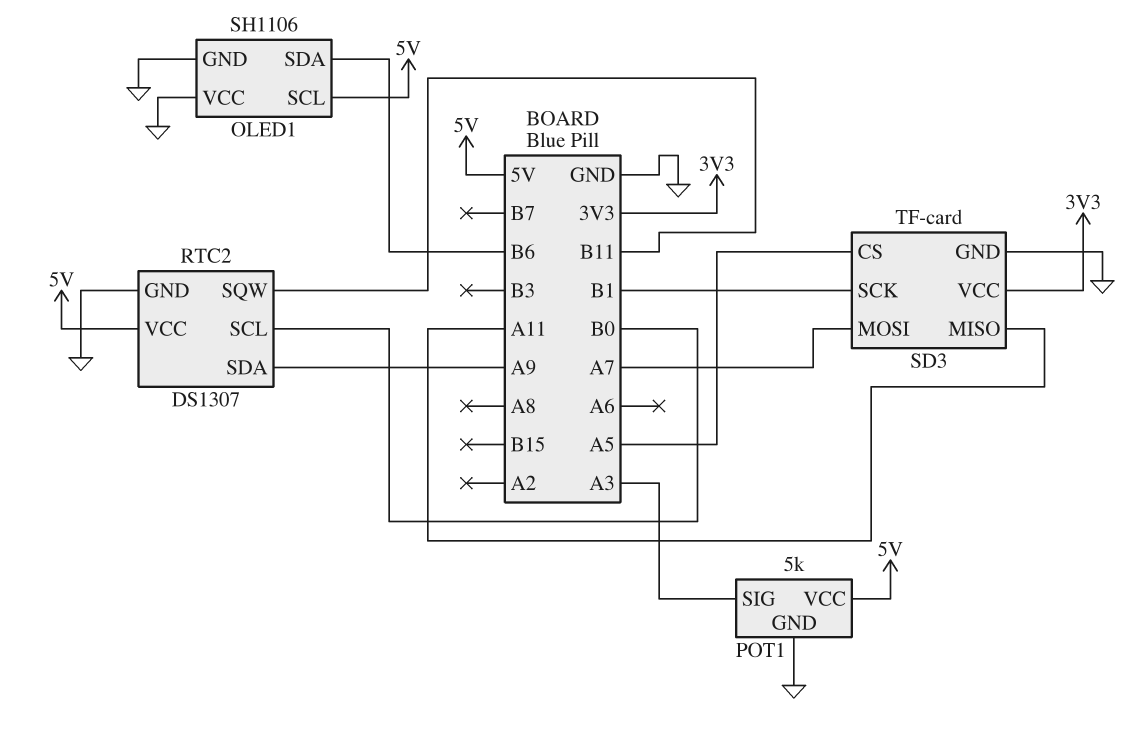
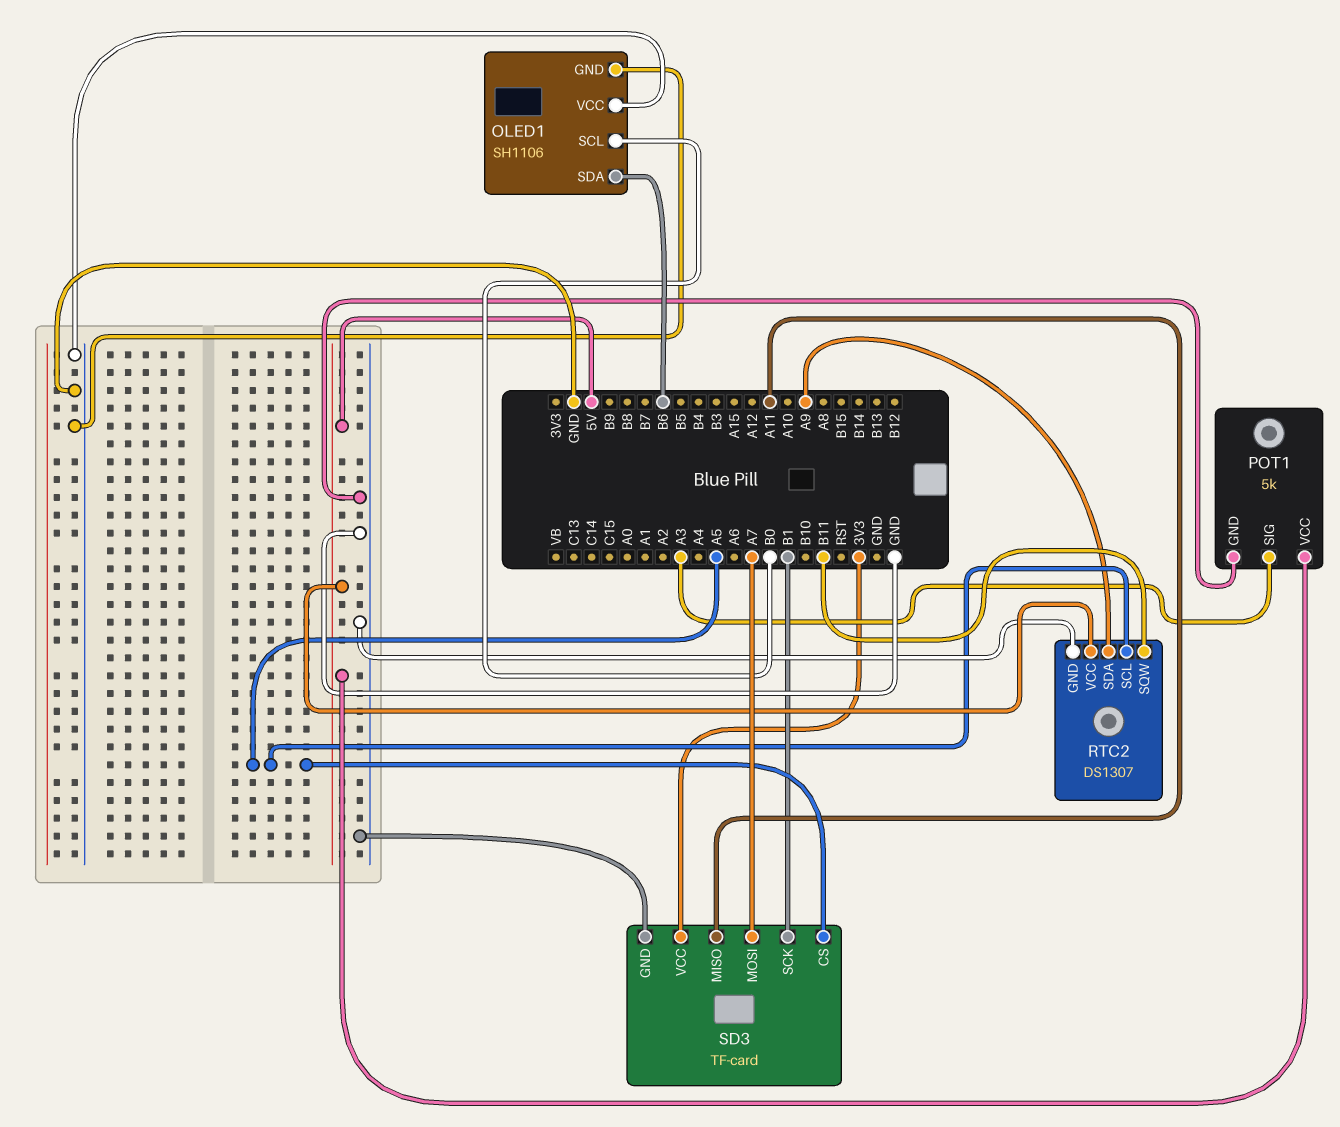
OLED1 pin SCL: 5V -> B0
RTC2 pin SCL: B0 -> A5

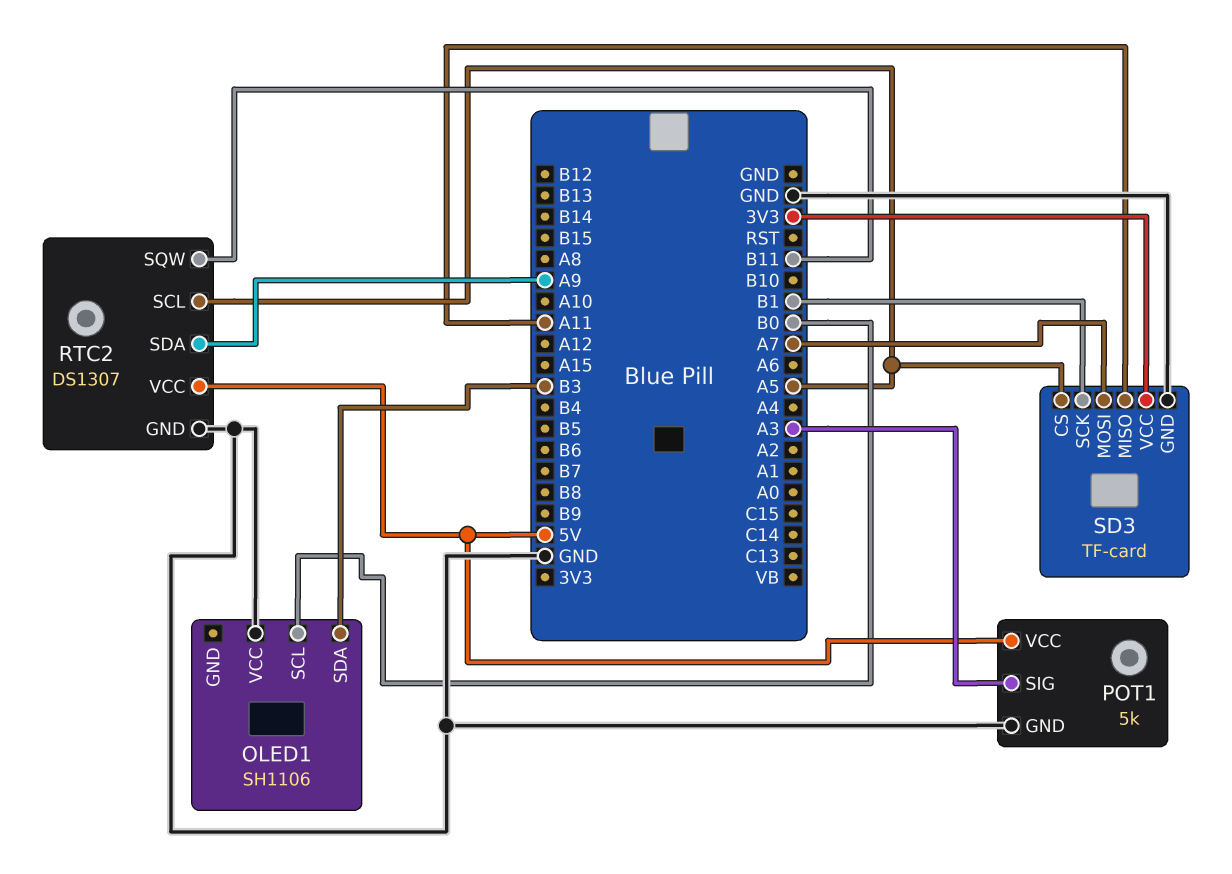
OLED1 pin GND: GND -> none
OLED1 pin SDA: B6 -> B3

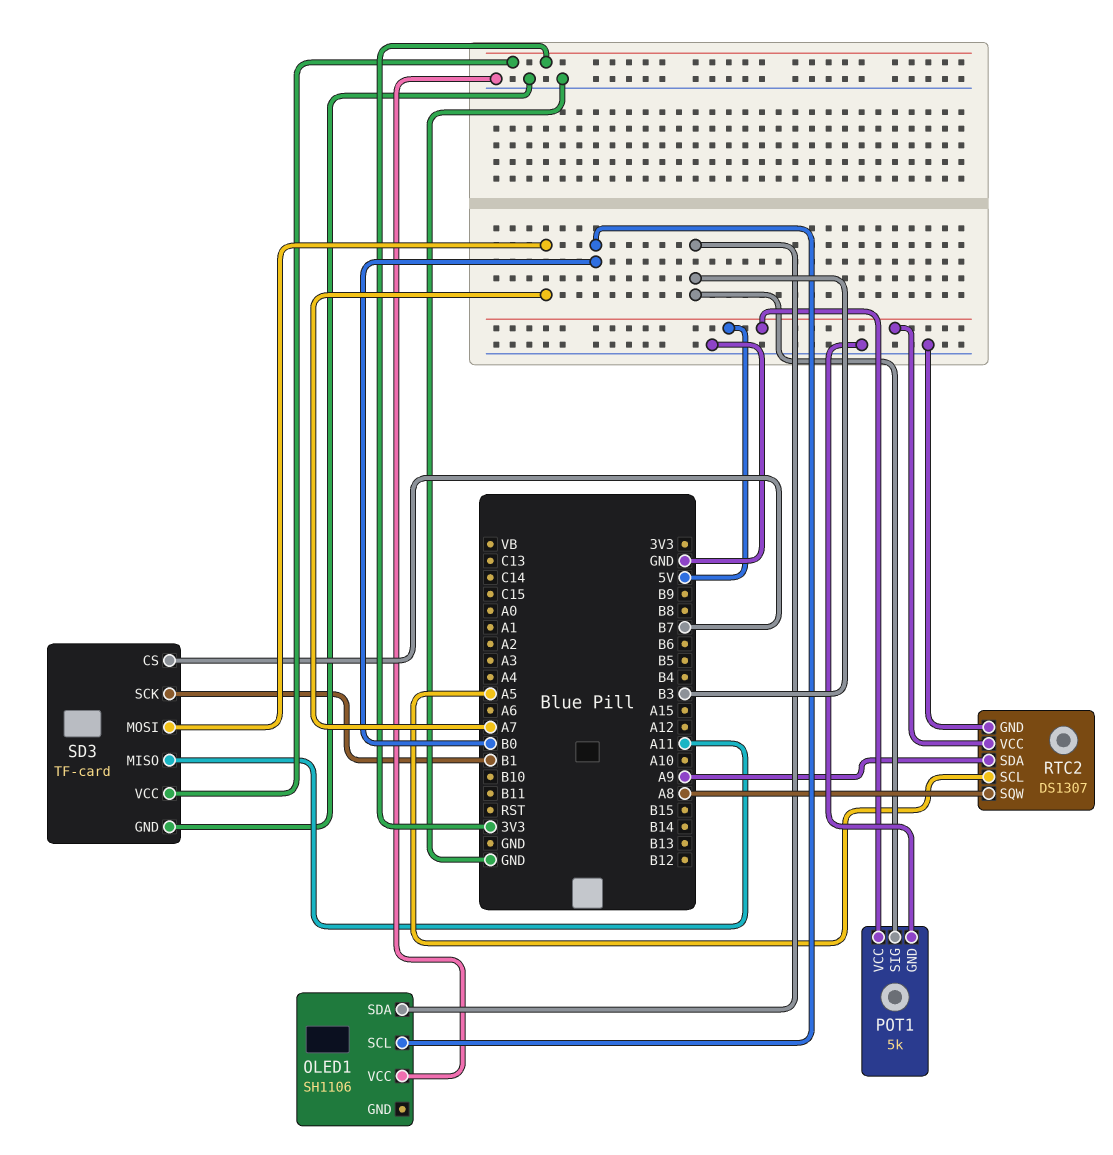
POT1 pin SIG: A3 -> B3
RTC2 pin SQW: B11 -> A8
SD3 pin CS: A5 -> B7

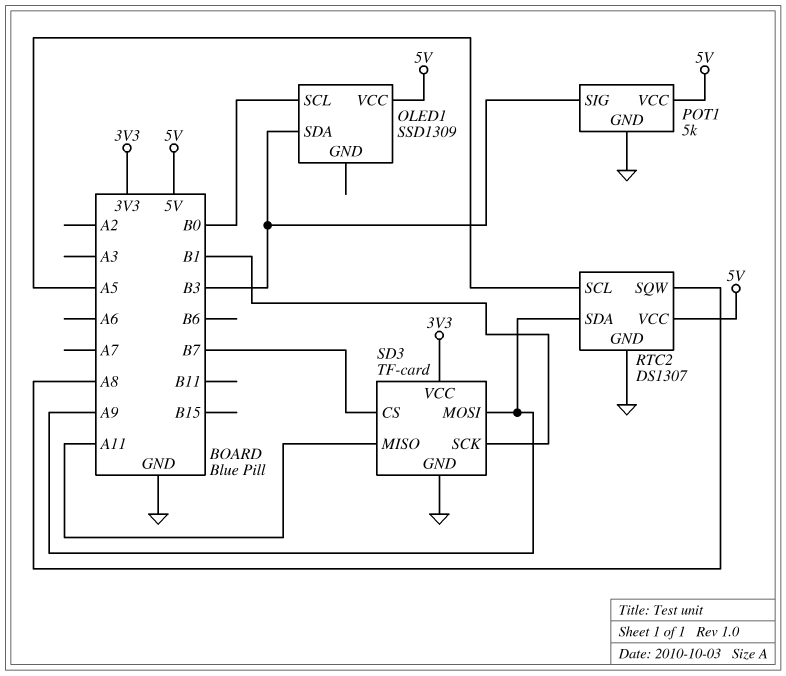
OLED1: SH1106 -> SSD1309
OLED1 pin VCC: GND -> 5V
SD3 pin MOSI: A7 -> A9

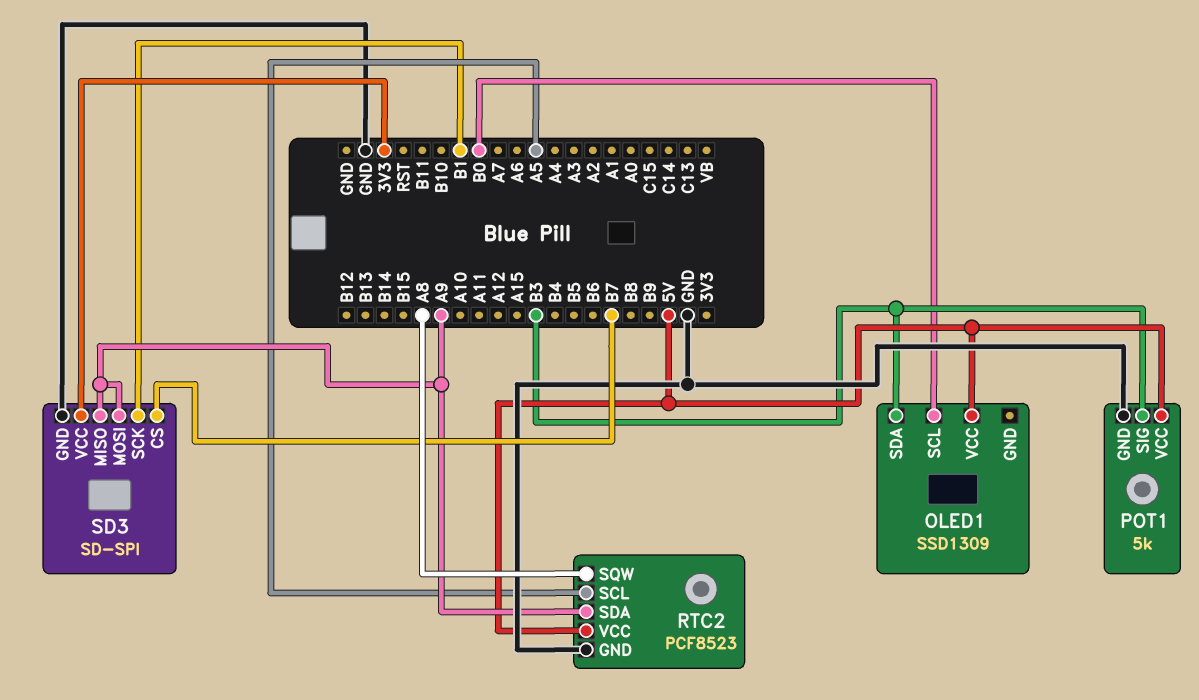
RTC2: DS1307 -> PCF8523
SD3: TF-card -> SD-SPI
SD3 pin MISO: A11 -> A9

